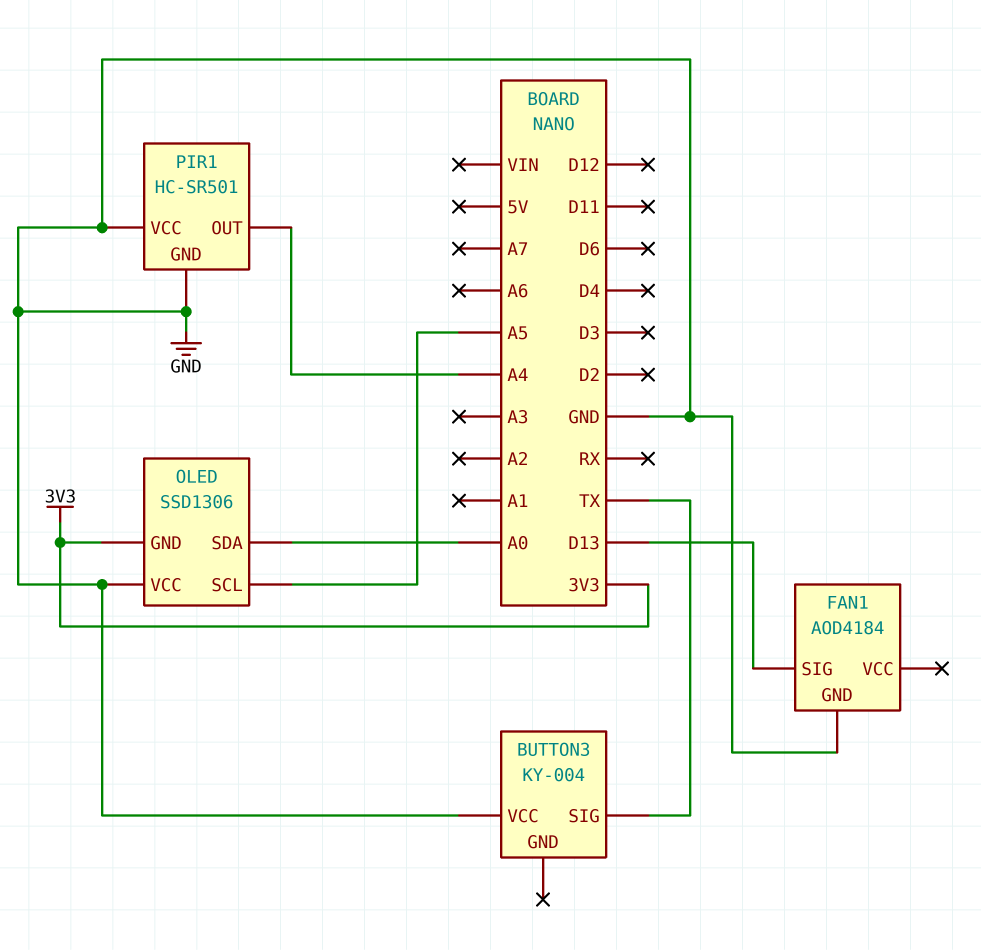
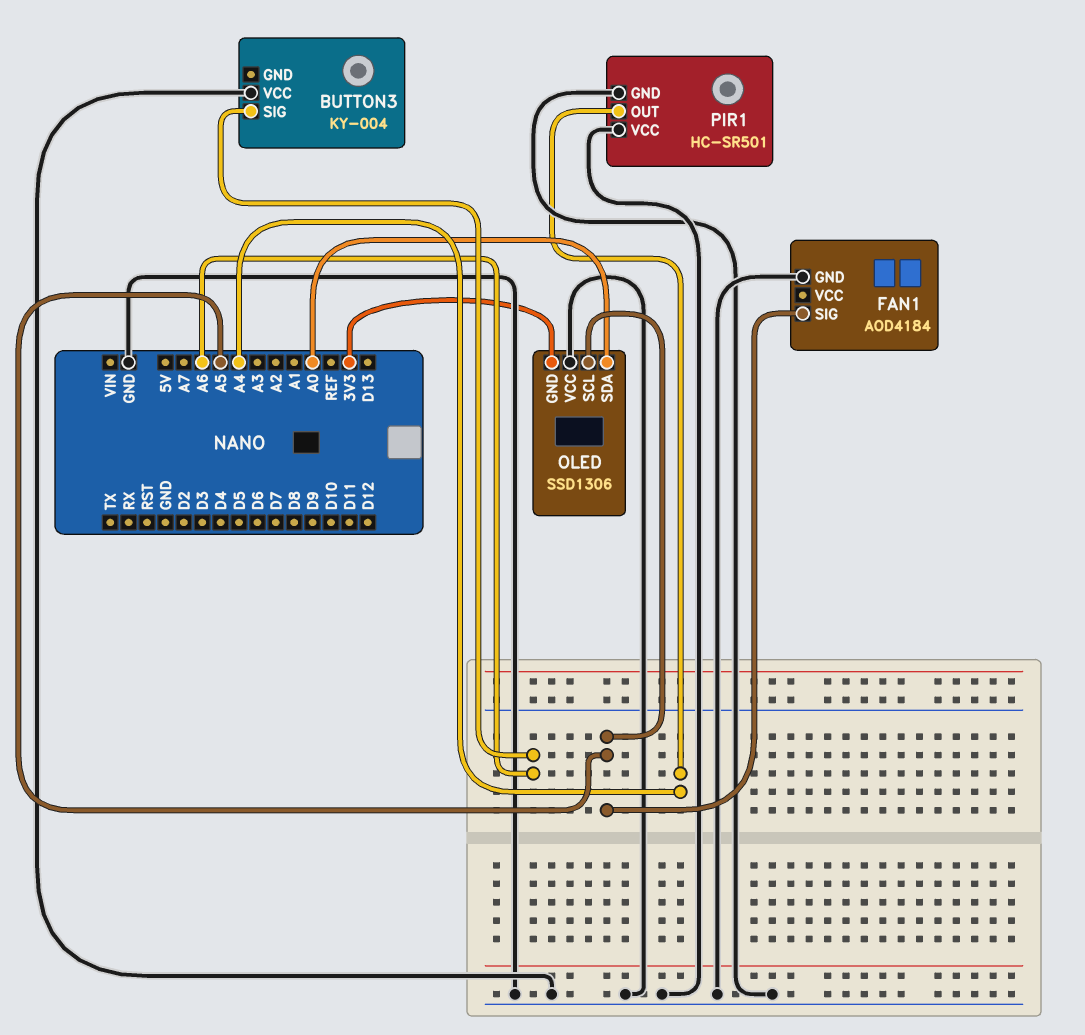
BUTTON3 pin SIG: TX -> A6
FAN1 pin SIG: D13 -> A5

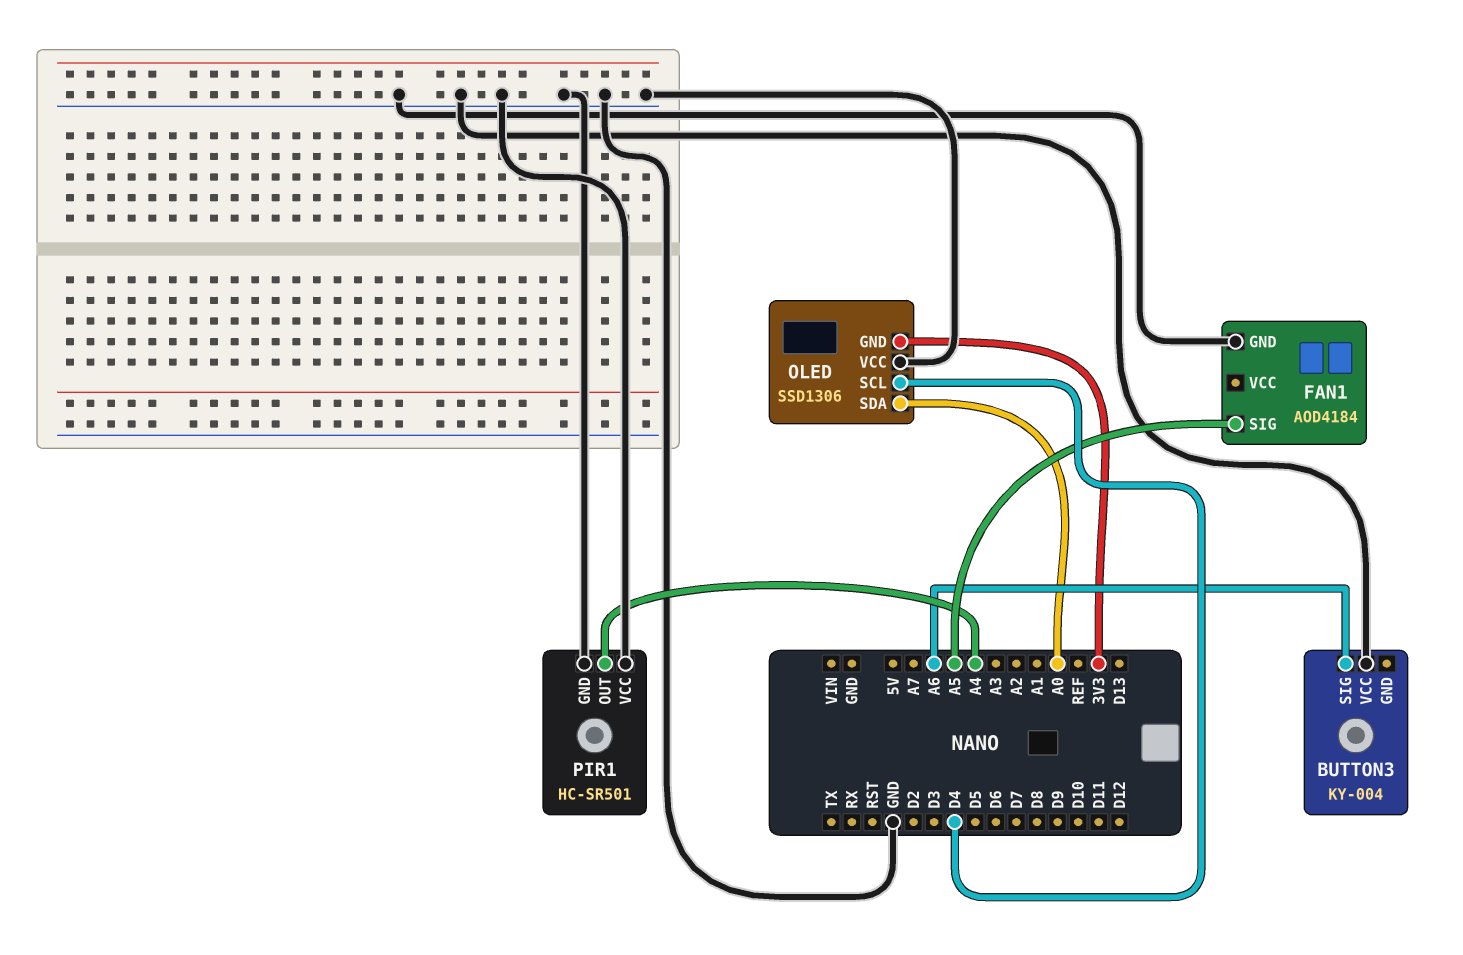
OLED pin SCL: A5 -> D4

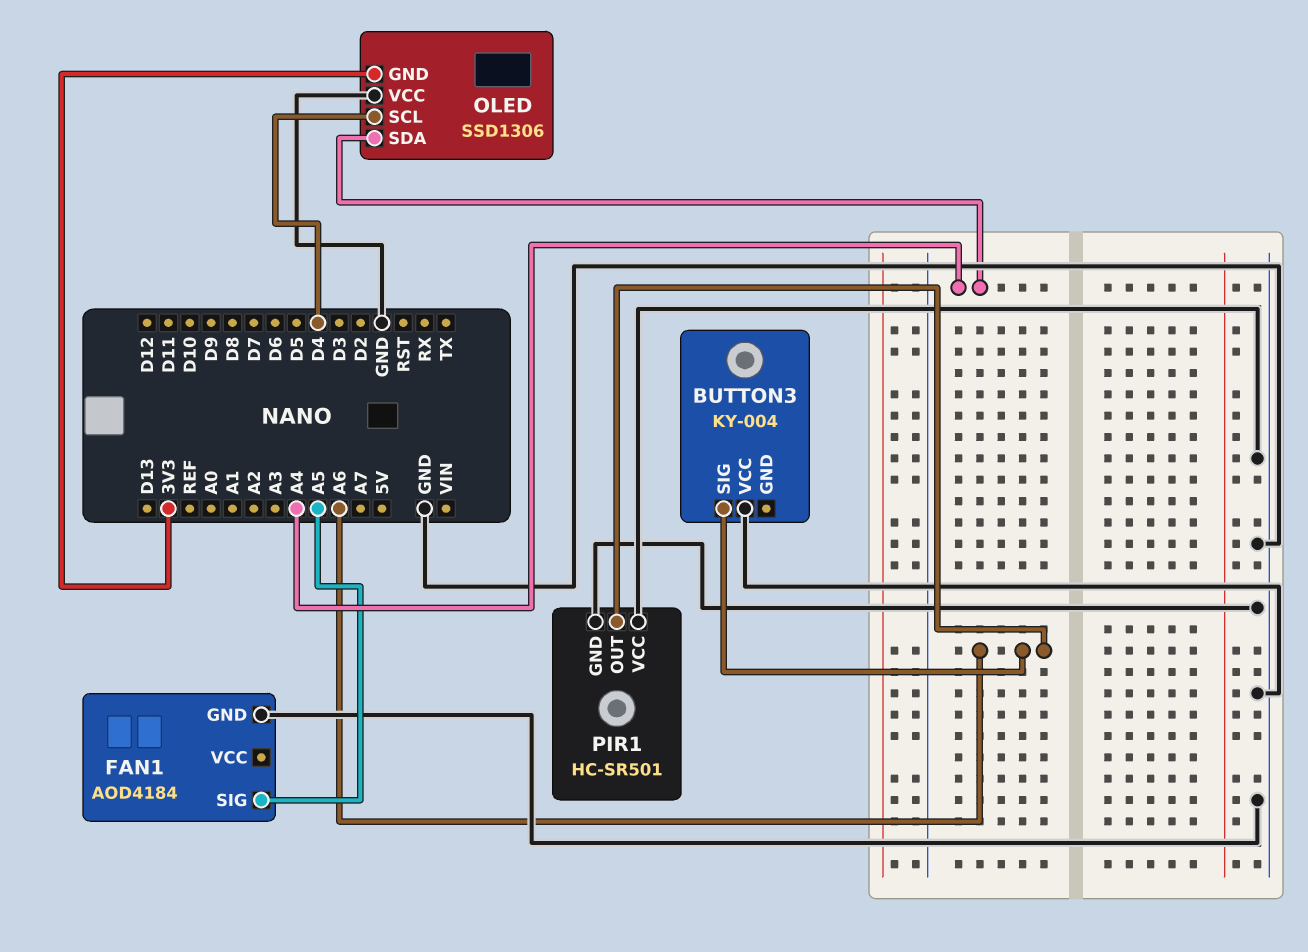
OLED pin SDA: A0 -> A4
PIR1 pin OUT: A4 -> A6

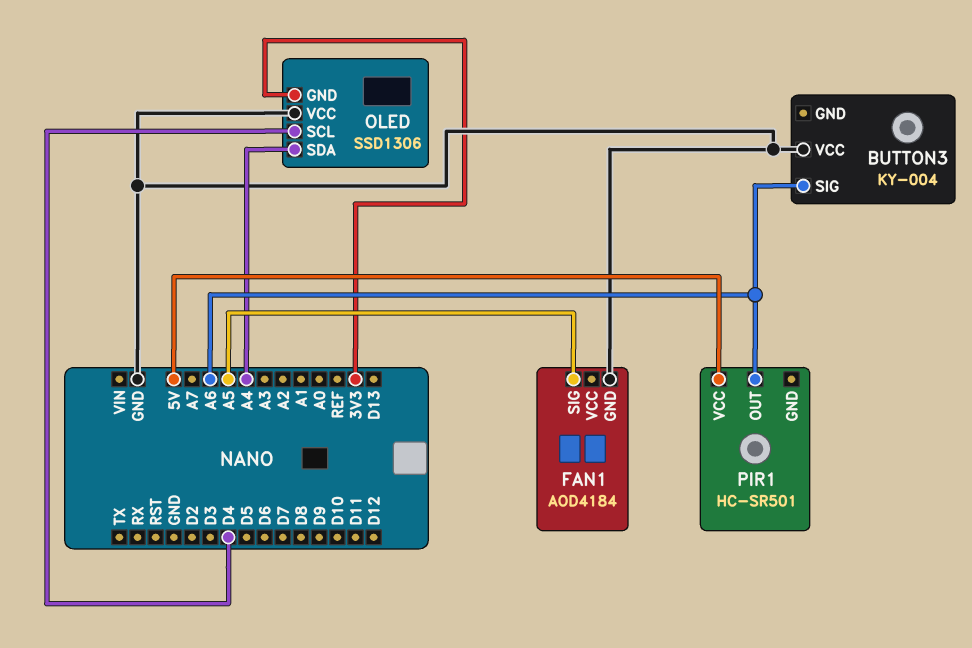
PIR1 pin GND: GND -> none
PIR1 pin VCC: GND -> 5V

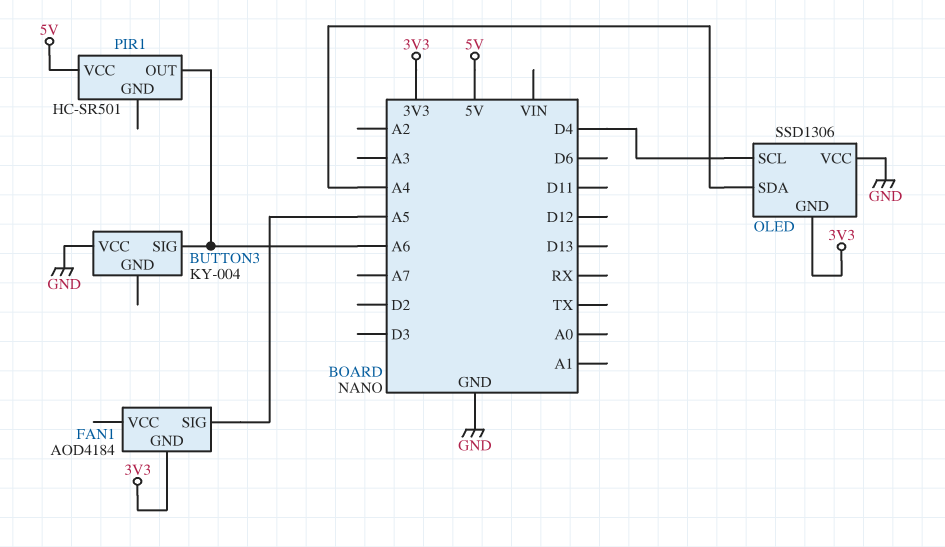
FAN1 pin GND: GND -> 3V3

